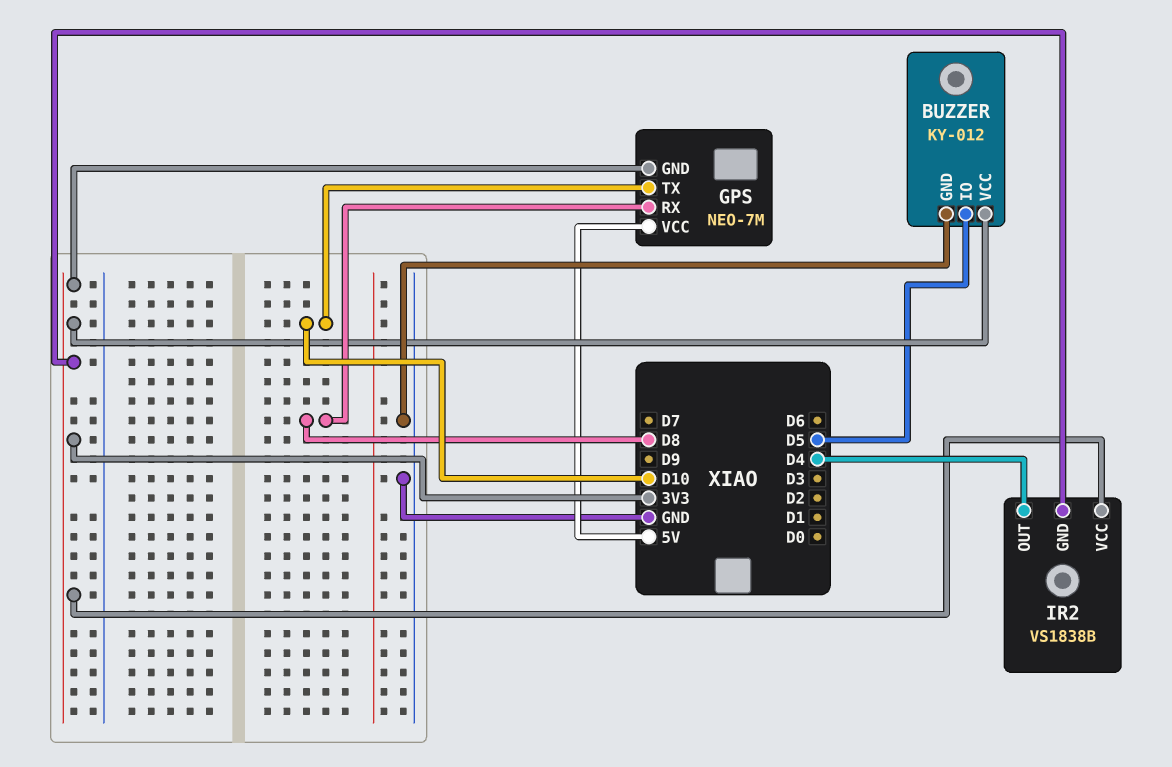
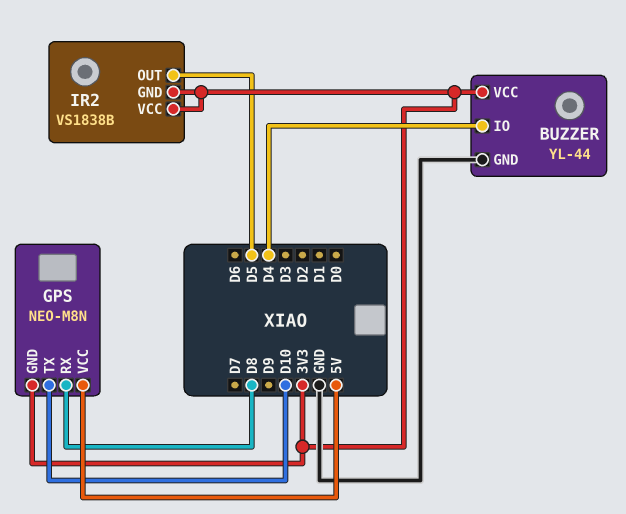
BUZZER: KY-012 -> YL-44
BUZZER pin IO: D5 -> D4
GPS: NEO-7M -> NEO-M8N
IR2 pin OUT: D4 -> D5

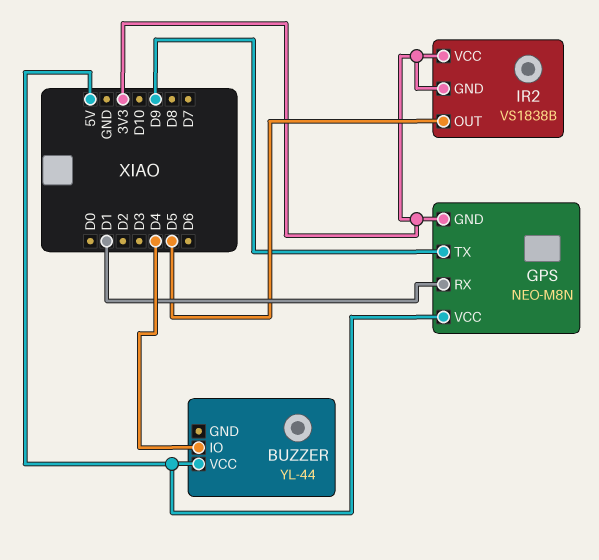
BUZZER pin GND: GND -> none
BUZZER pin VCC: 3V3 -> 5V
GPS pin RX: D8 -> D1
GPS pin TX: D10 -> D9

